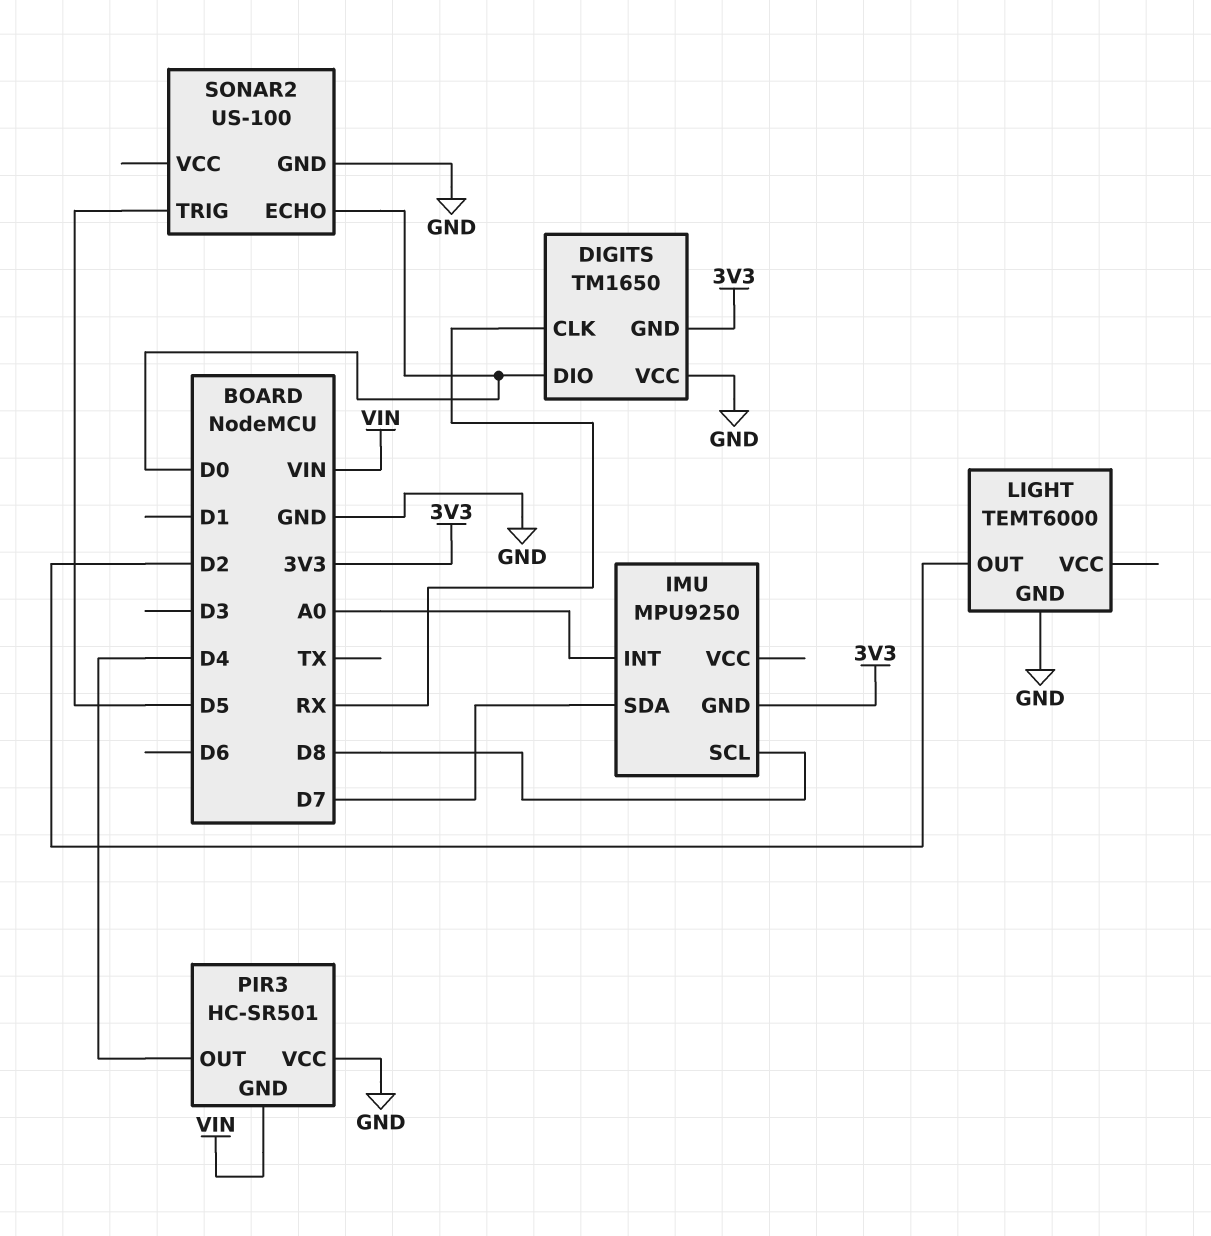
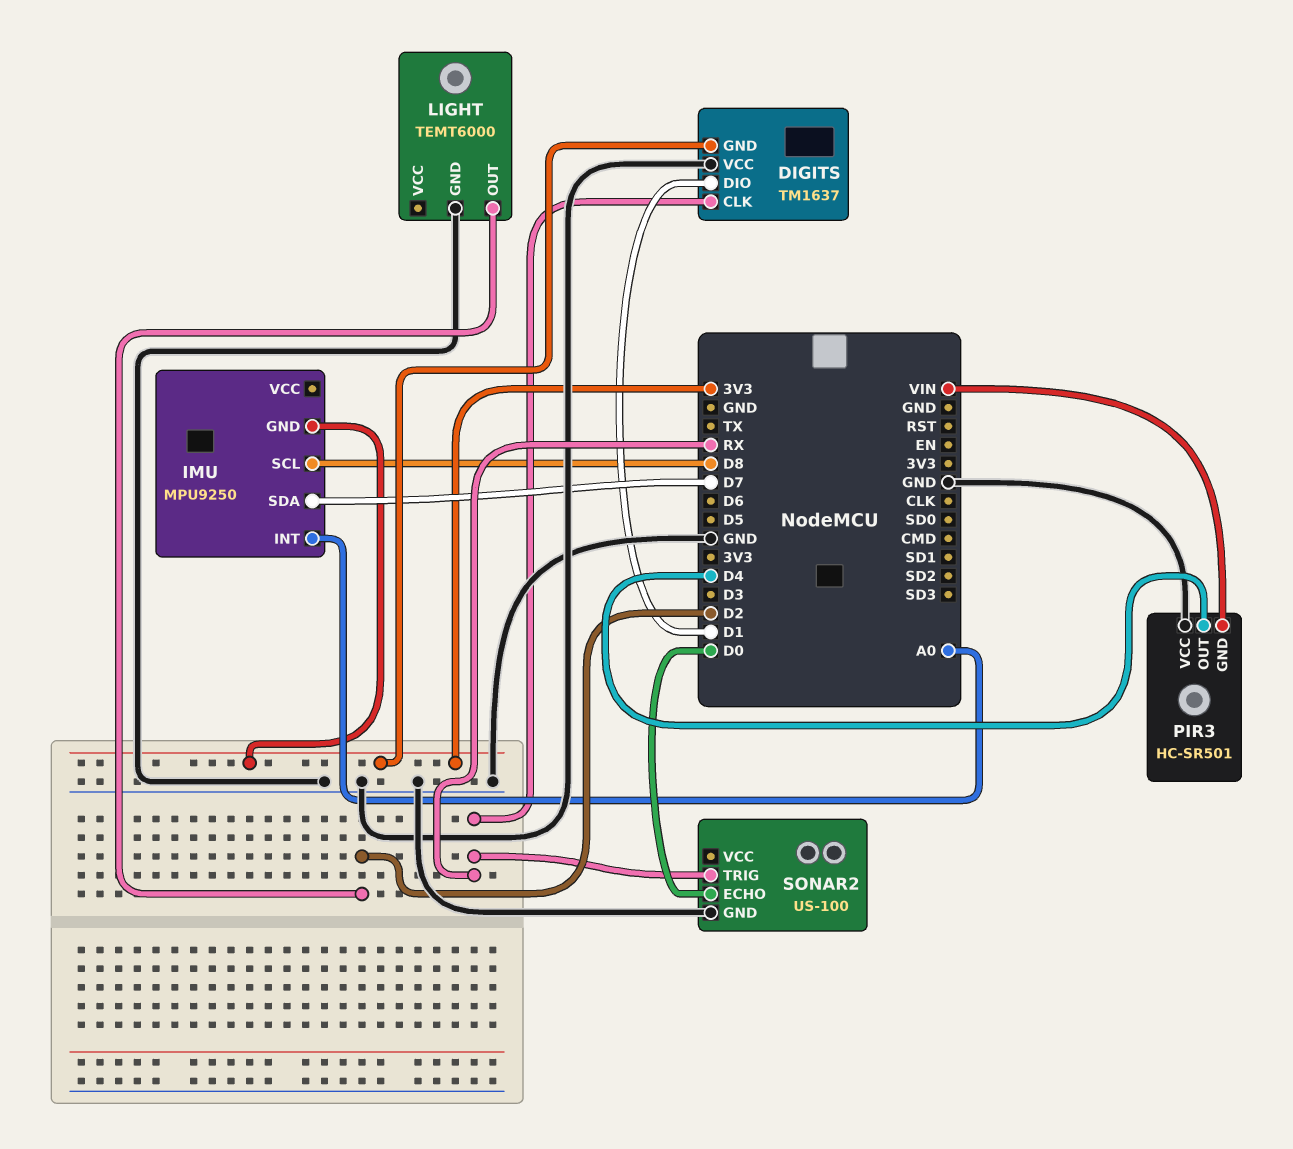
DIGITS: TM1650 -> TM1637
DIGITS pin DIO: D0 -> D1
SONAR2 pin TRIG: D5 -> RX

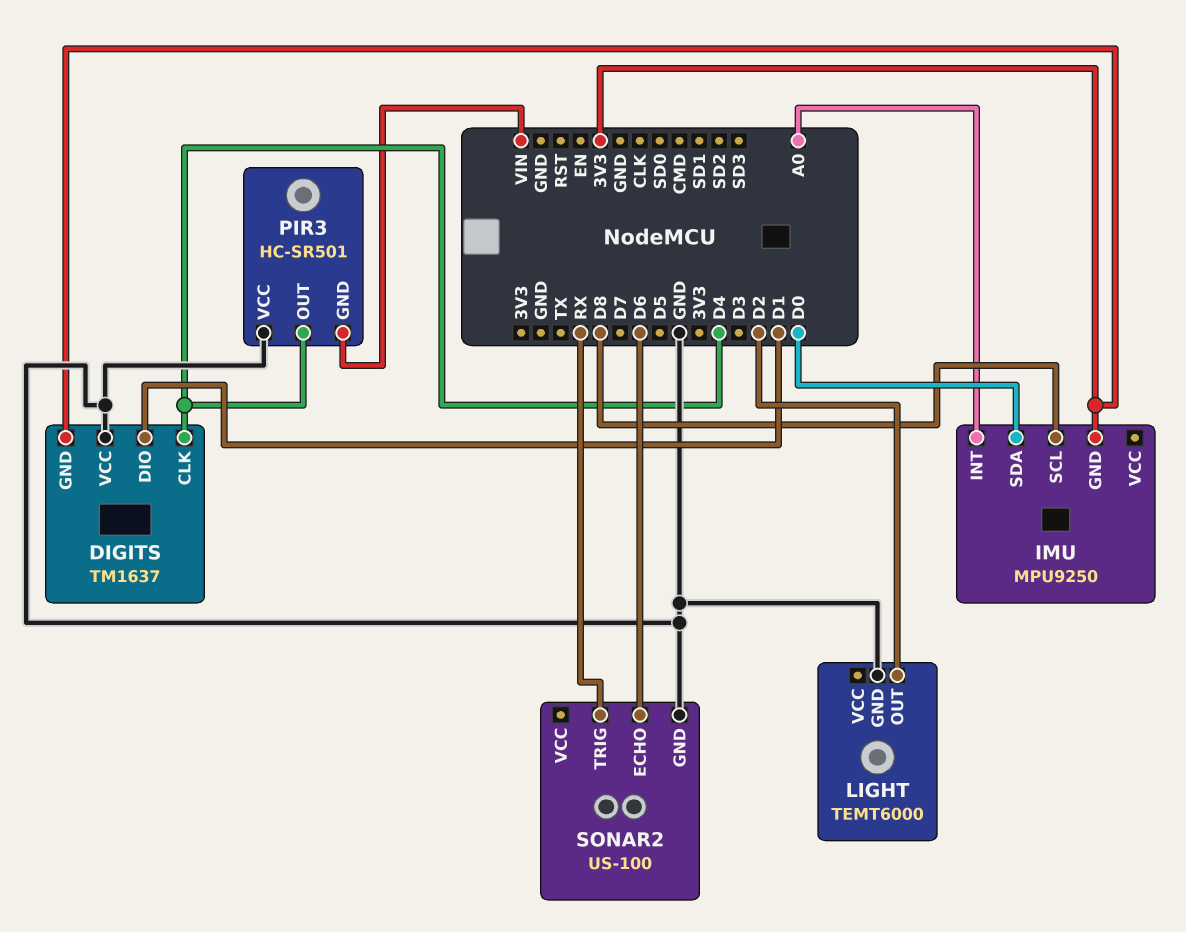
DIGITS pin CLK: RX -> D4
IMU pin SDA: D7 -> D0
SONAR2 pin ECHO: D0 -> D6

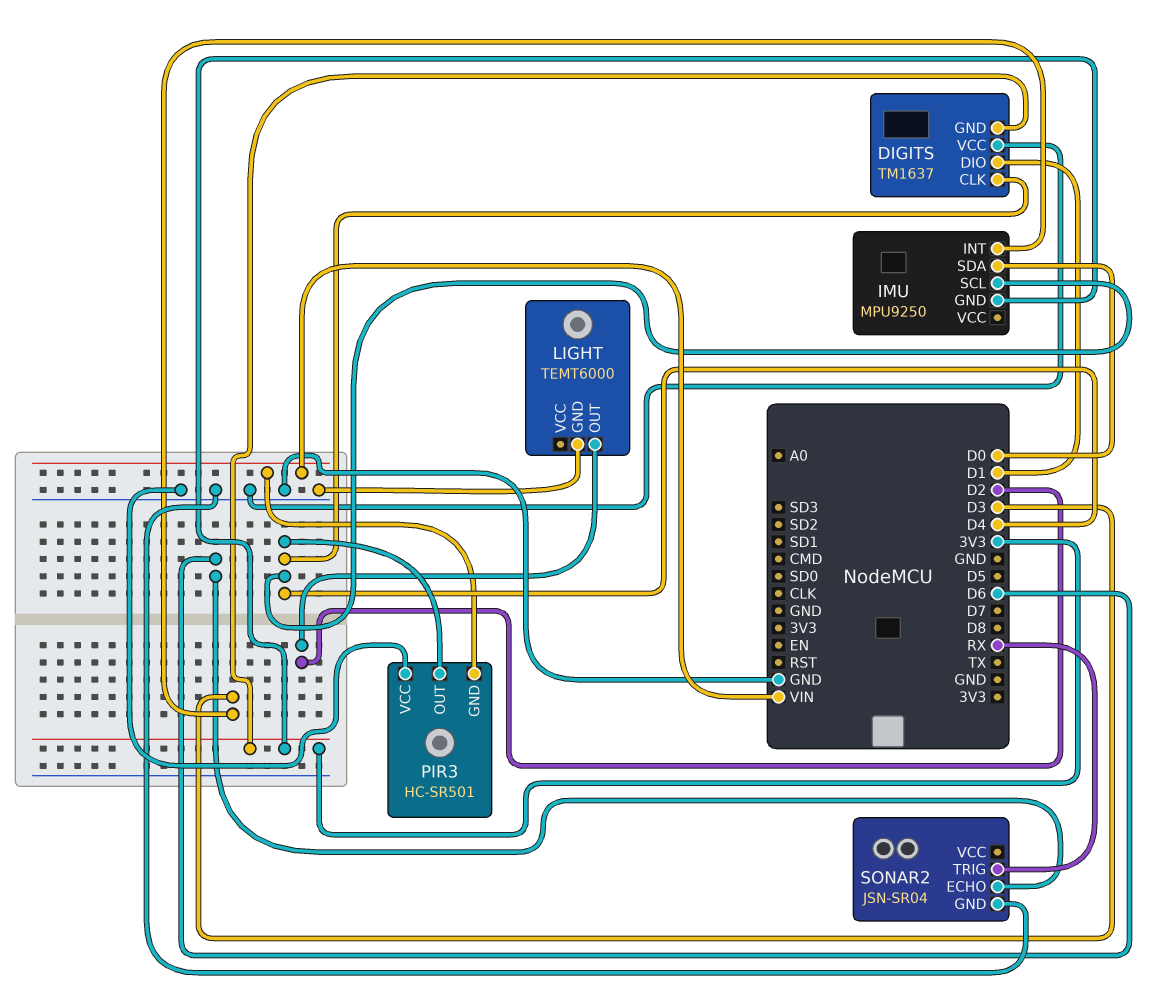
IMU pin INT: A0 -> D3
IMU pin SCL: D8 -> D4
SONAR2: US-100 -> JSN-SR04

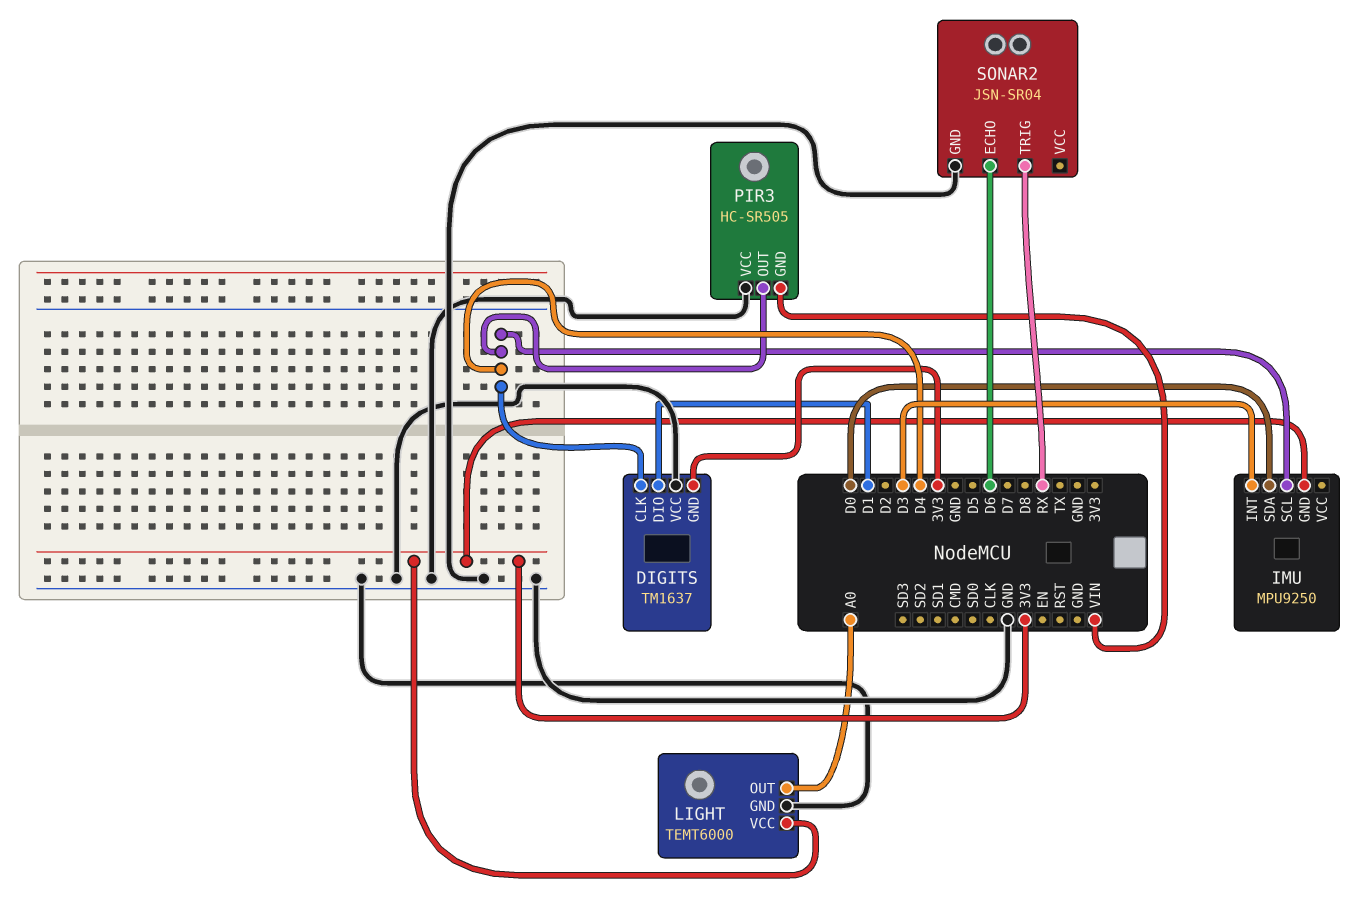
LIGHT pin OUT: D2 -> A0
LIGHT pin VCC: none -> 3V3
PIR3: HC-SR501 -> HC-SR505

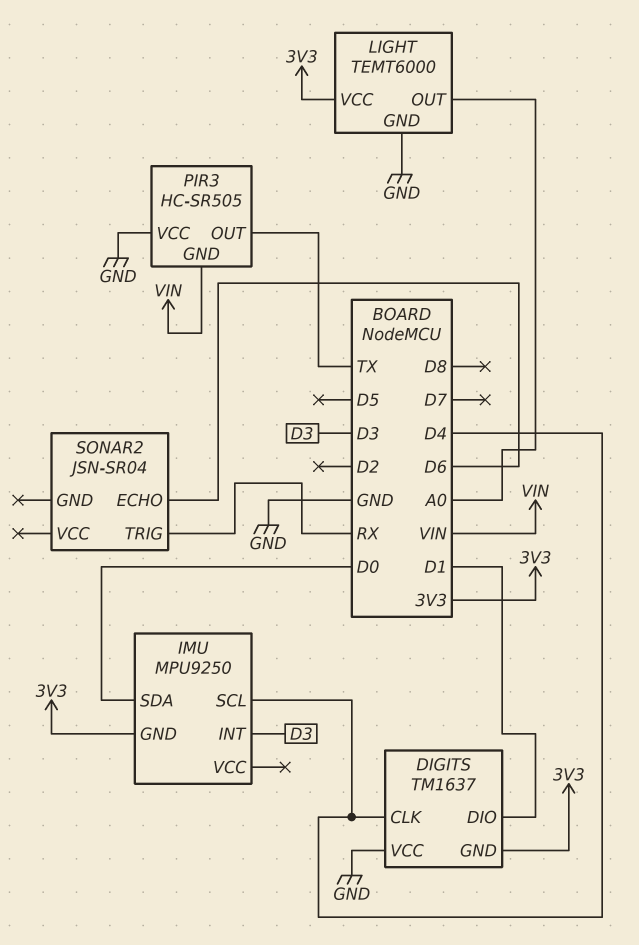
PIR3 pin OUT: D4 -> TX
SONAR2 pin GND: GND -> none

